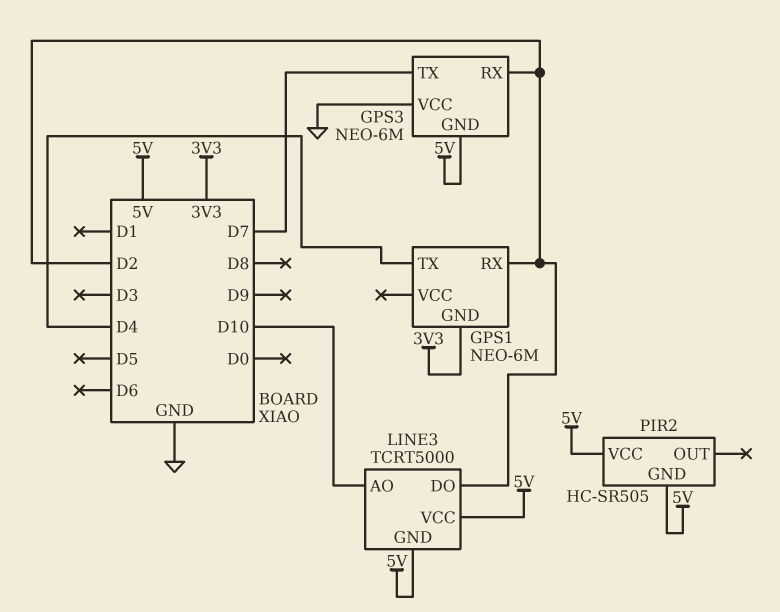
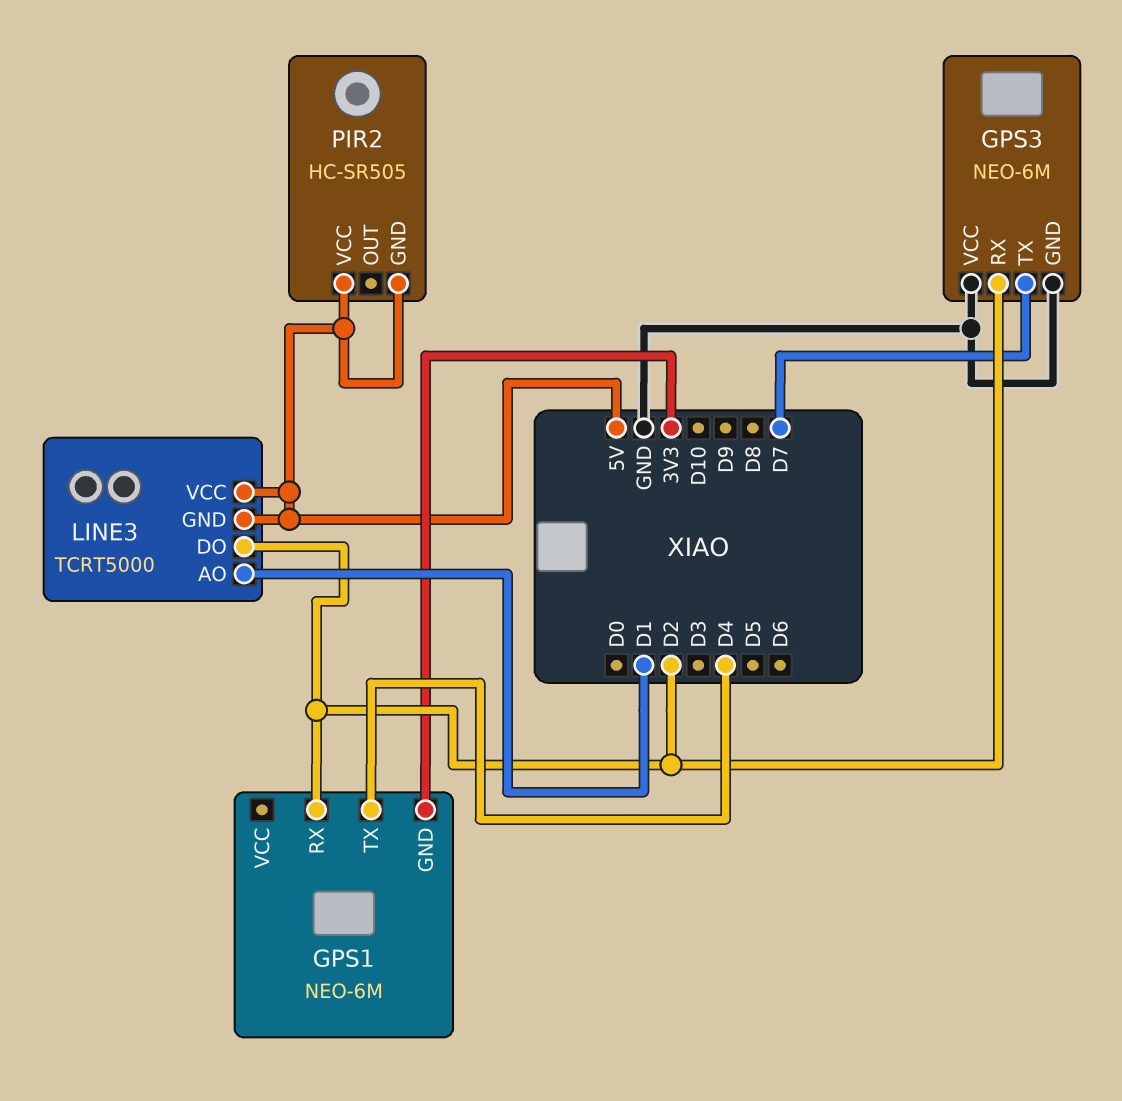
GPS3 pin GND: 5V -> GND
LINE3 pin AO: D10 -> D1

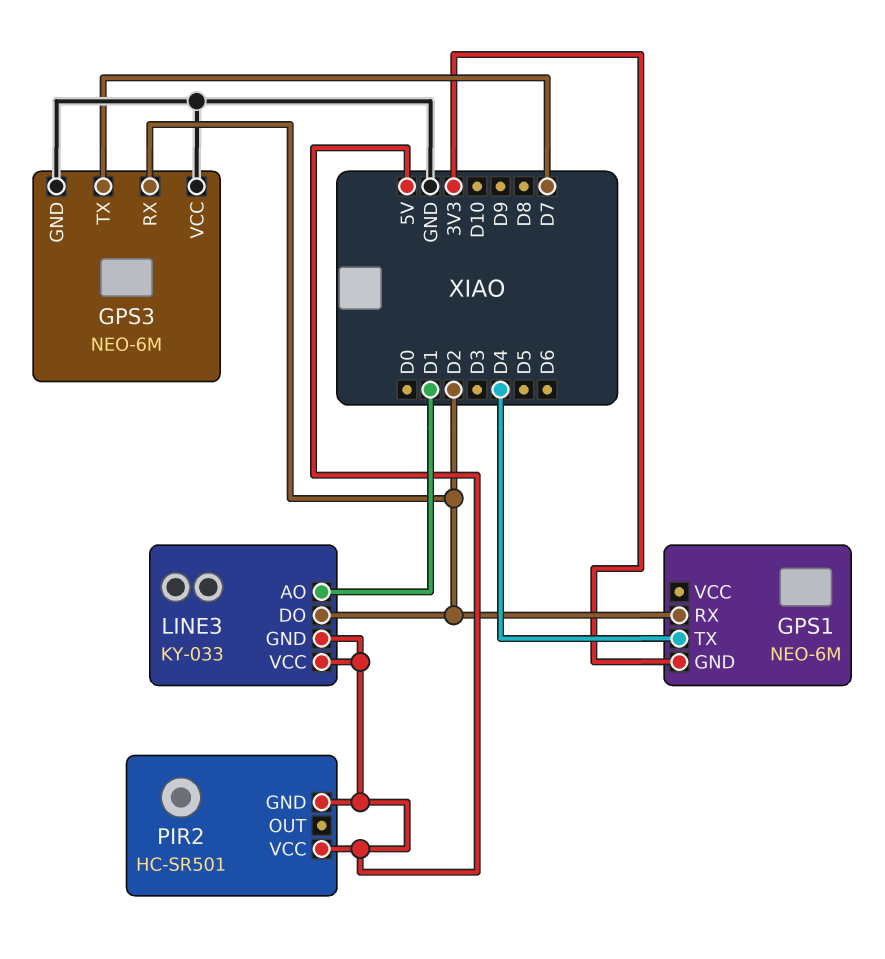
LINE3: TCRT5000 -> KY-033
PIR2: HC-SR505 -> HC-SR501

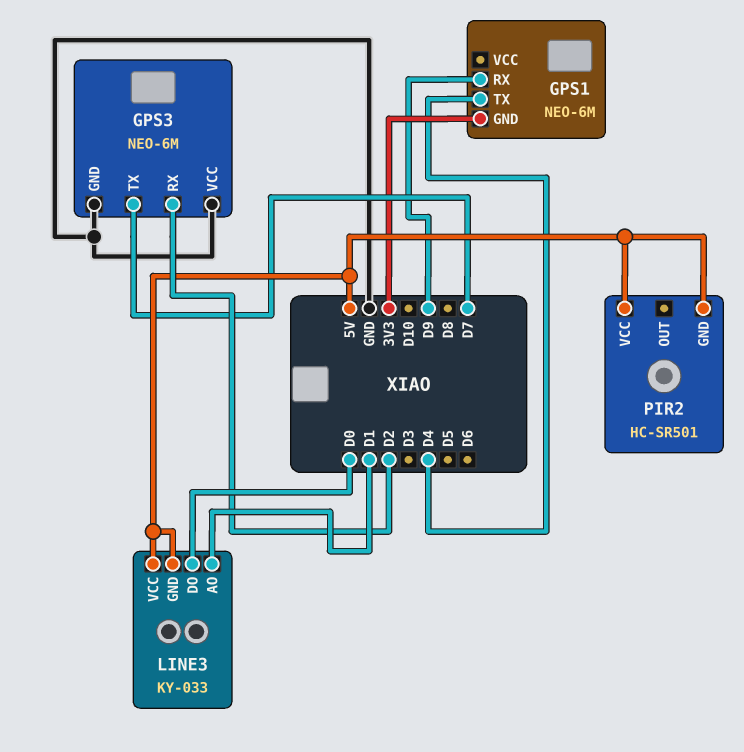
GPS1 pin RX: D2 -> D9
LINE3 pin DO: D2 -> D0

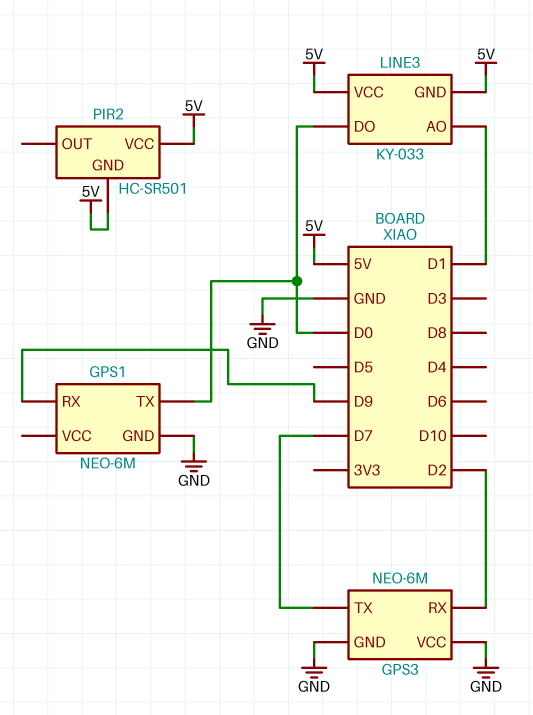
GPS1 pin GND: 3V3 -> GND
GPS1 pin TX: D4 -> D0

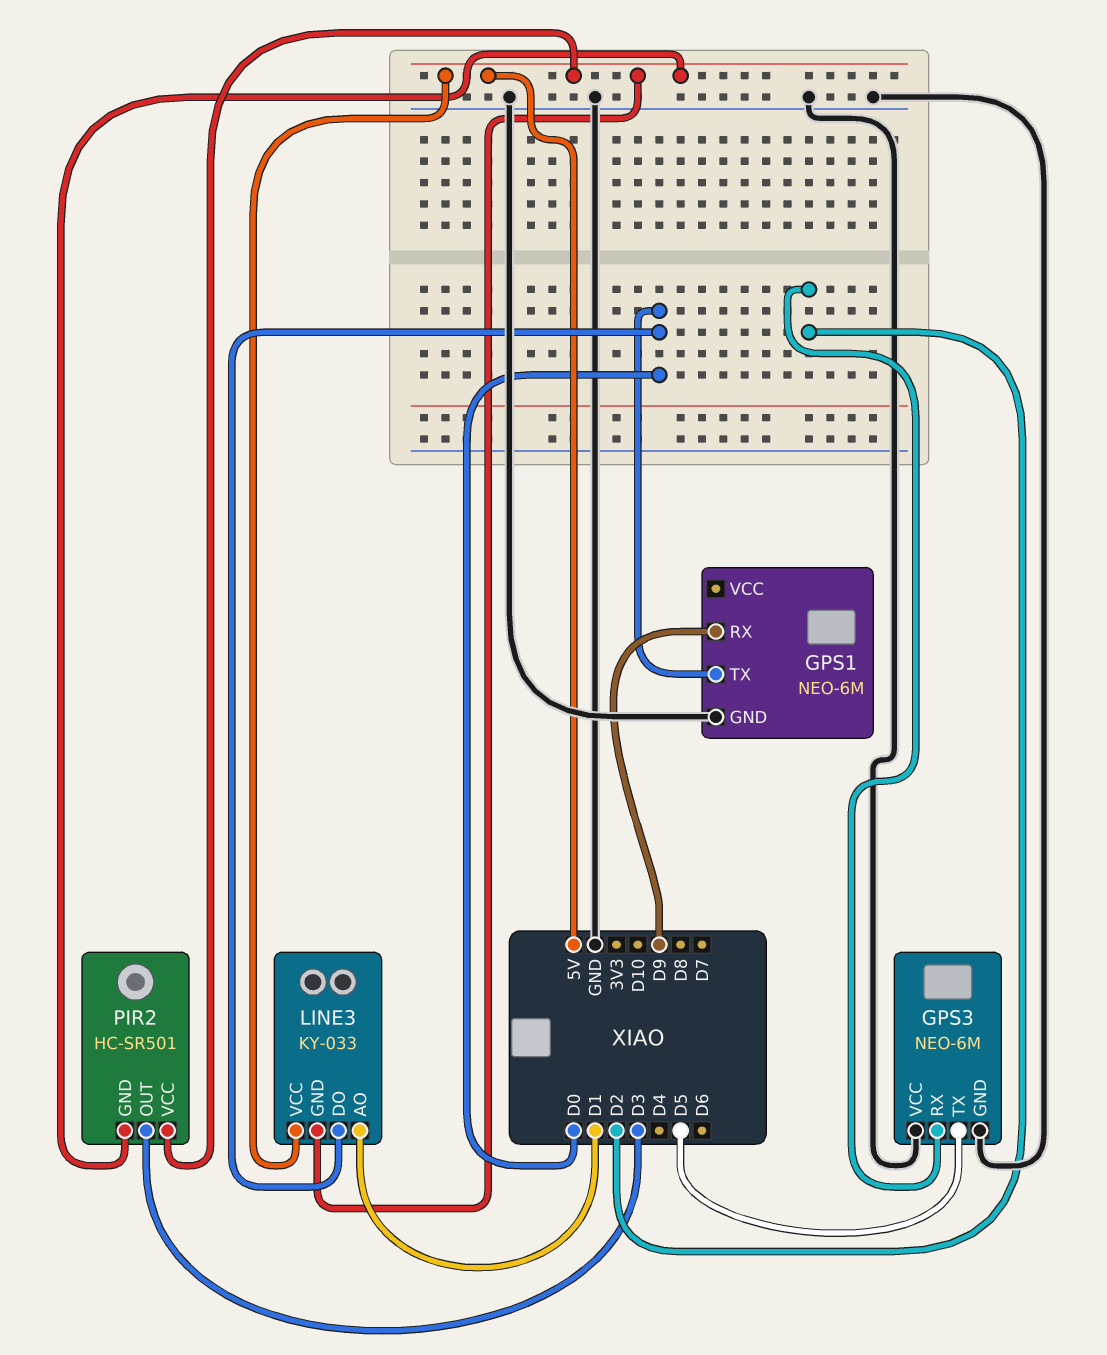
GPS3 pin TX: D7 -> D5
PIR2 pin OUT: none -> D3

